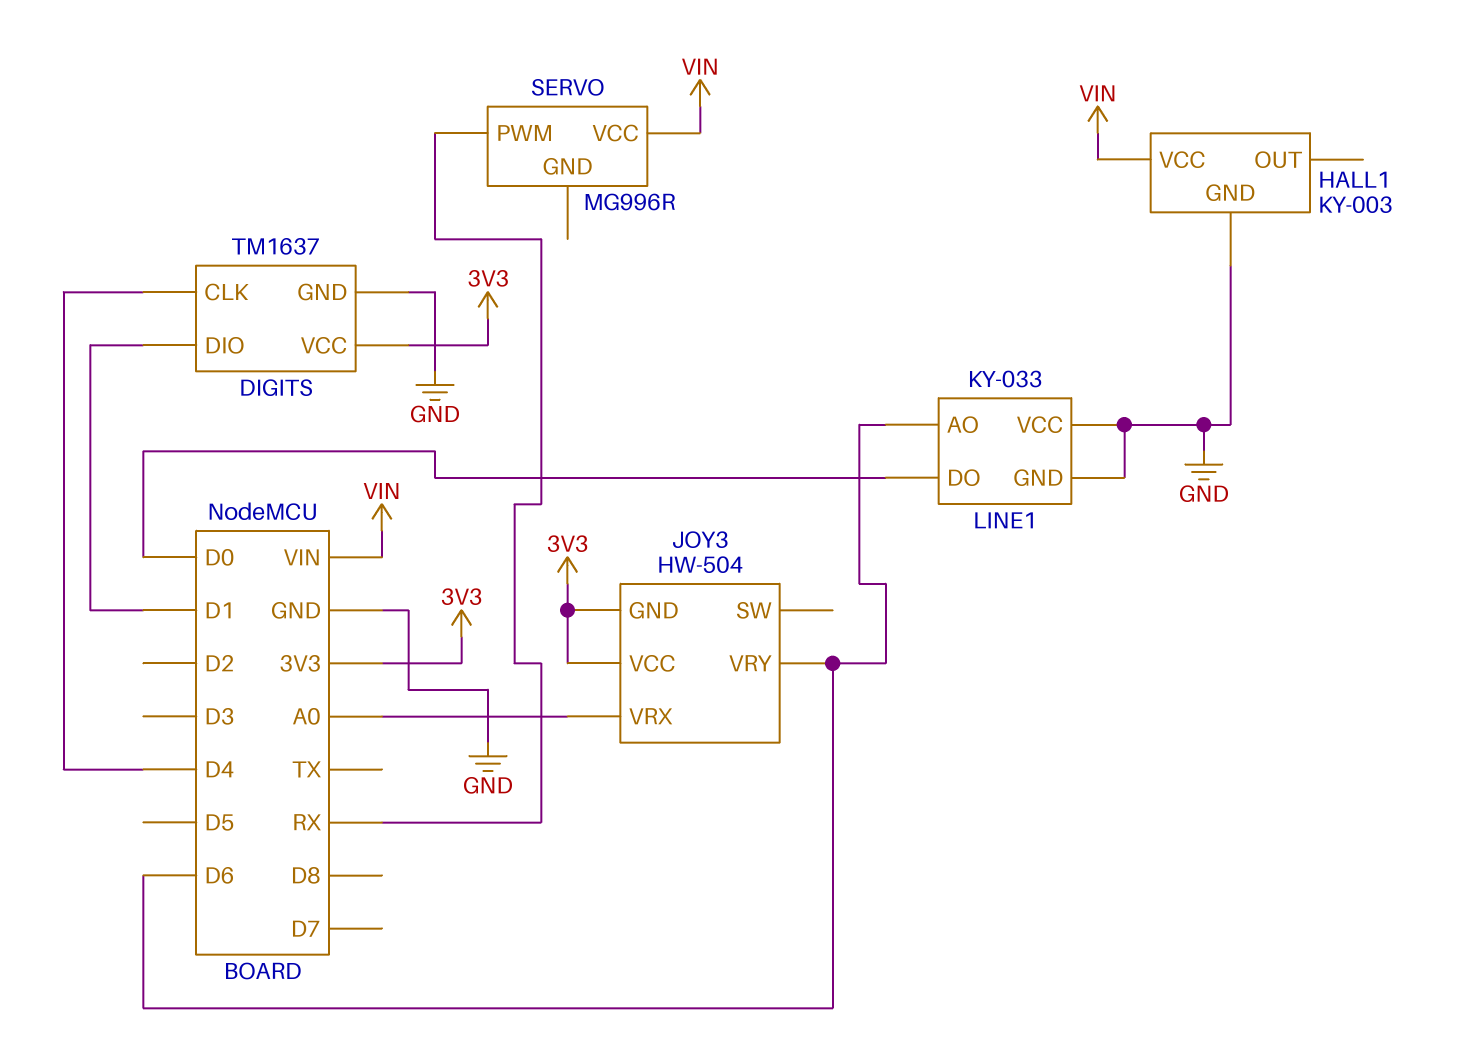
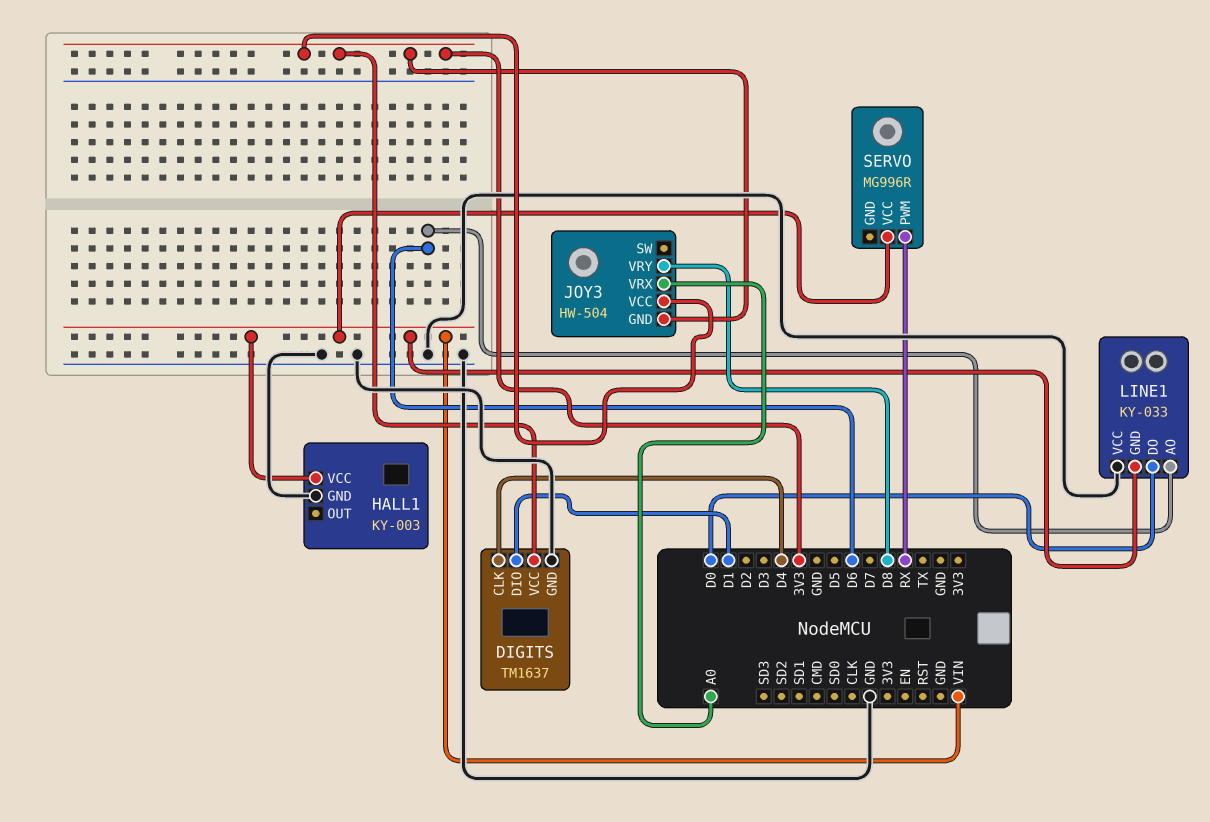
JOY3 pin VRY: D6 -> D8
LINE1 pin GND: GND -> VIN

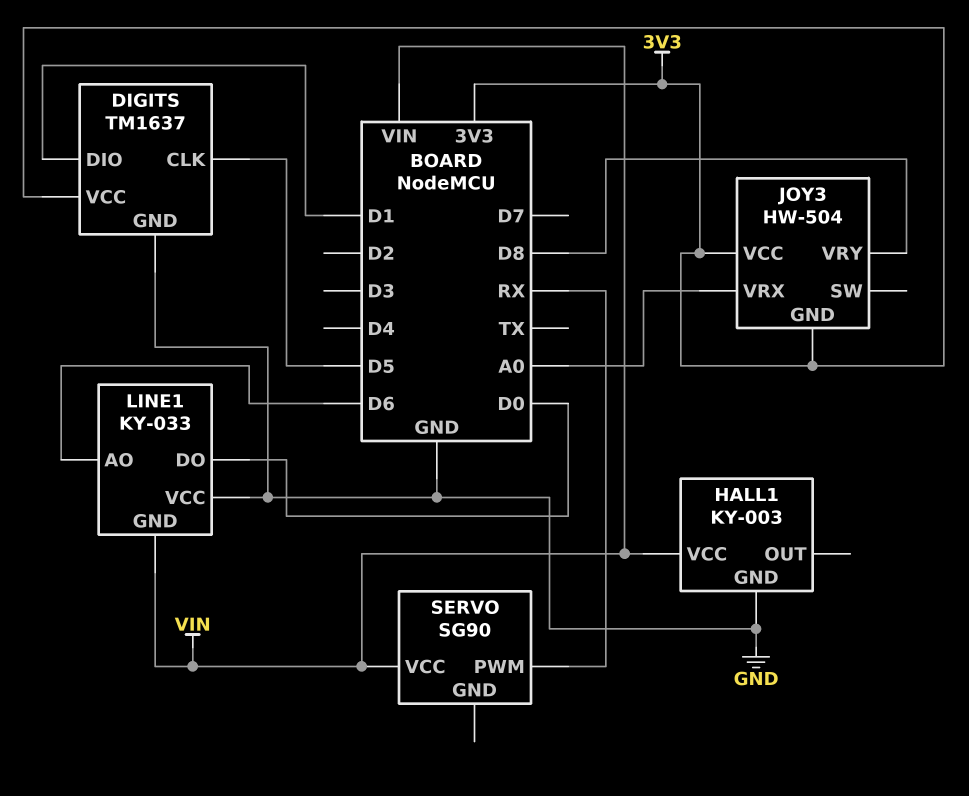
DIGITS pin CLK: D4 -> D5
SERVO: MG996R -> SG90

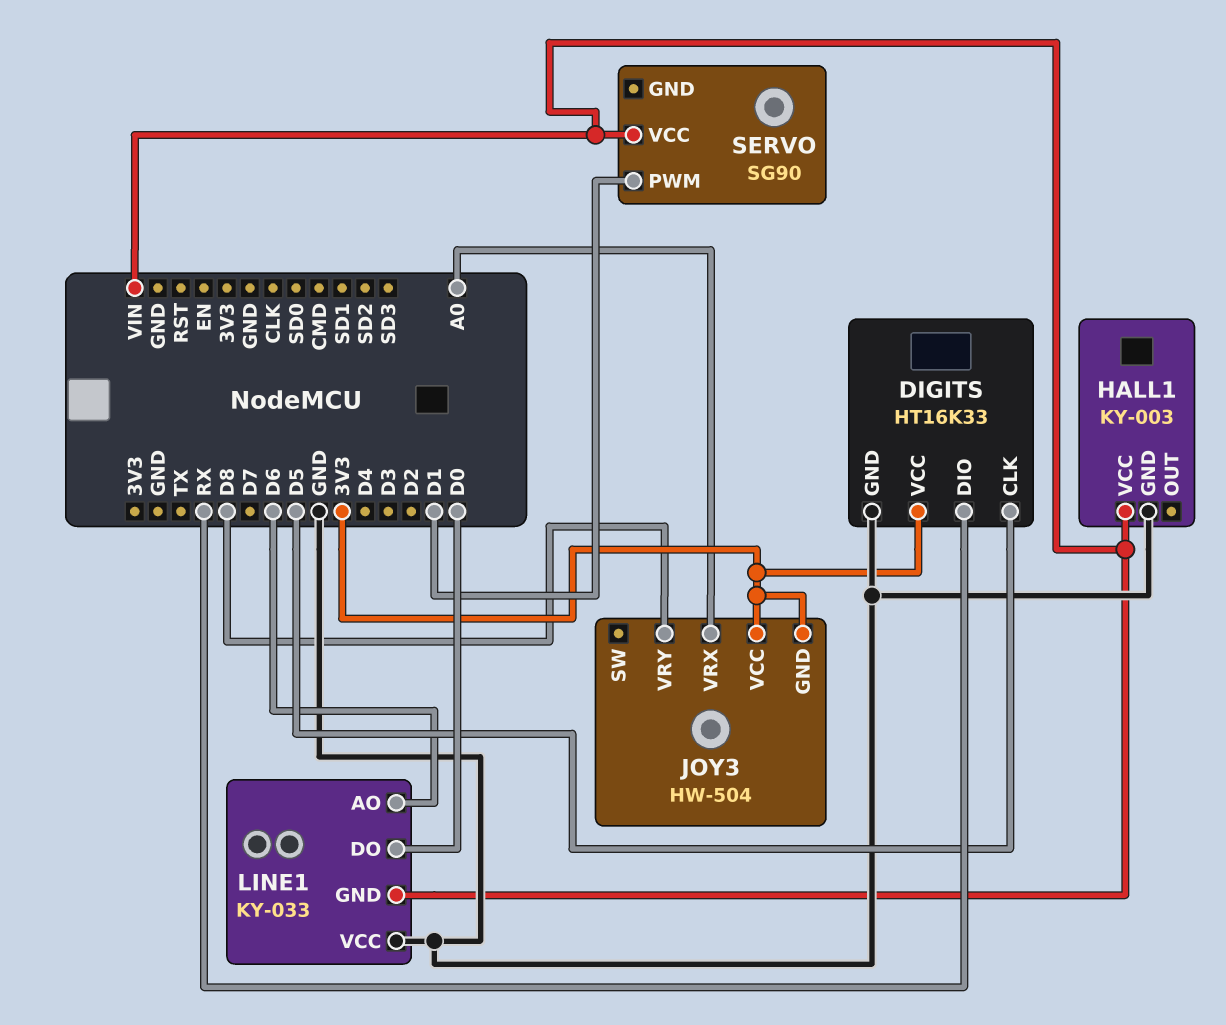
DIGITS: TM1637 -> HT16K33
DIGITS pin DIO: D1 -> RX
SERVO pin PWM: RX -> D1

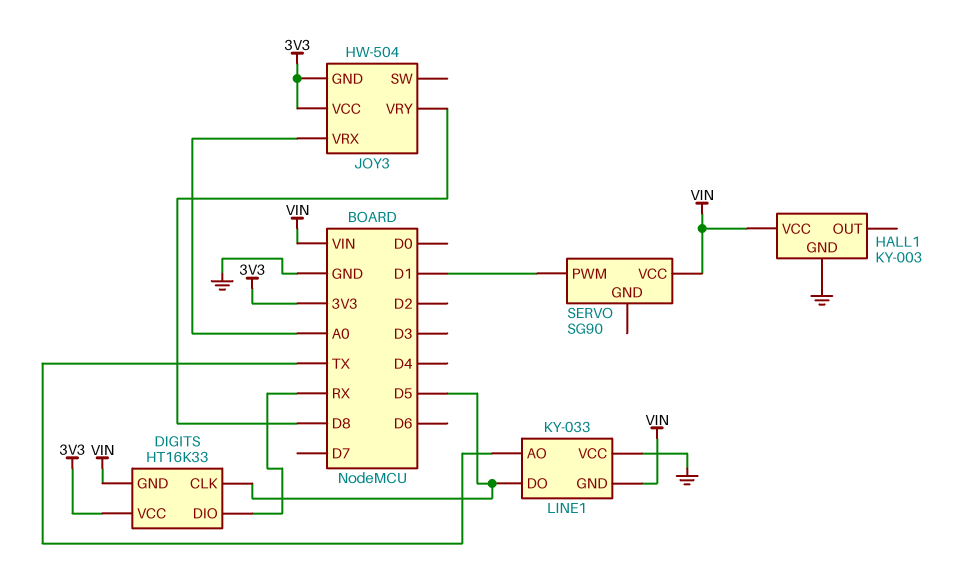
DIGITS pin GND: GND -> VIN
LINE1 pin AO: D6 -> TX
LINE1 pin DO: D0 -> D5

